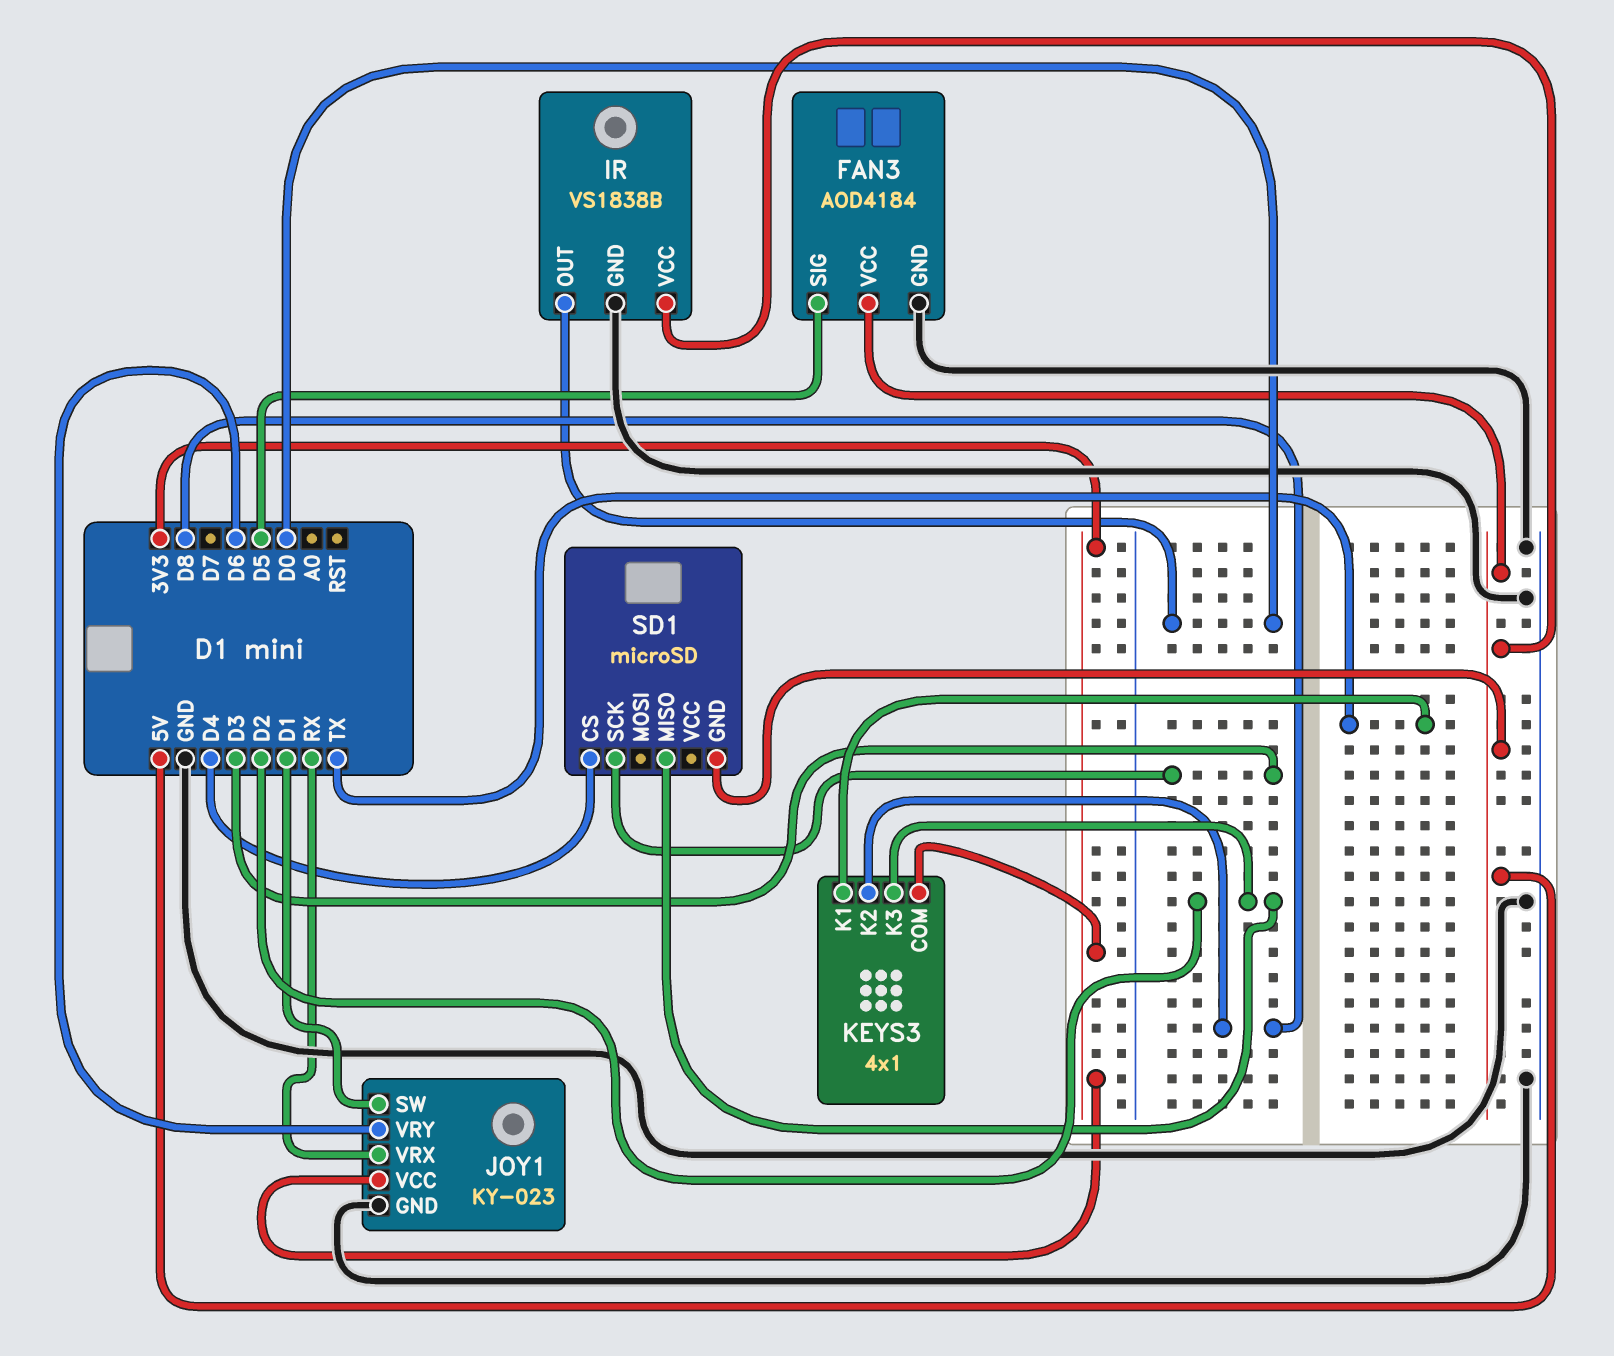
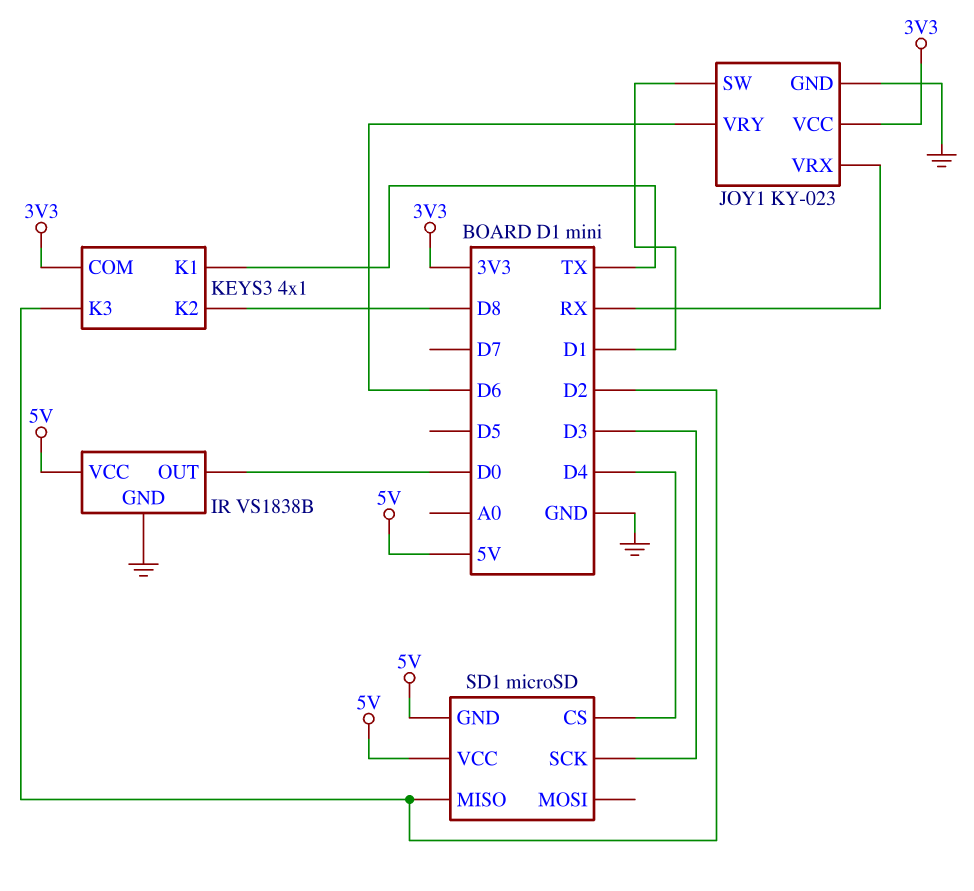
FAN3: AOD4184 -> none
FAN3 pin GND: GND -> none
FAN3 pin SIG: D5 -> none
FAN3 pin VCC: 5V -> none
SD1 pin VCC: none -> 5V

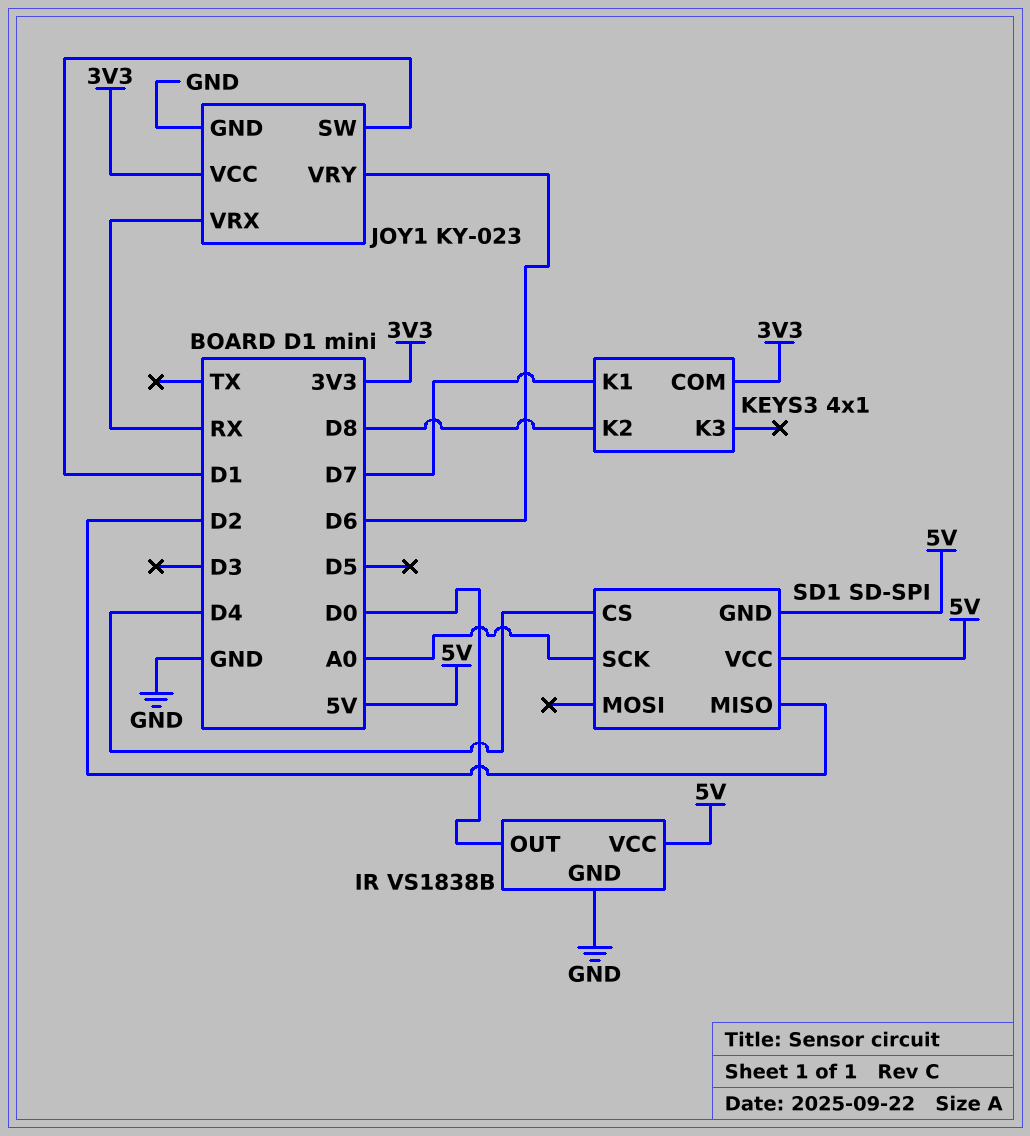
KEYS3 pin K1: TX -> D7
KEYS3 pin K3: D2 -> none
SD1: microSD -> SD-SPI
SD1 pin SCK: D3 -> A0

